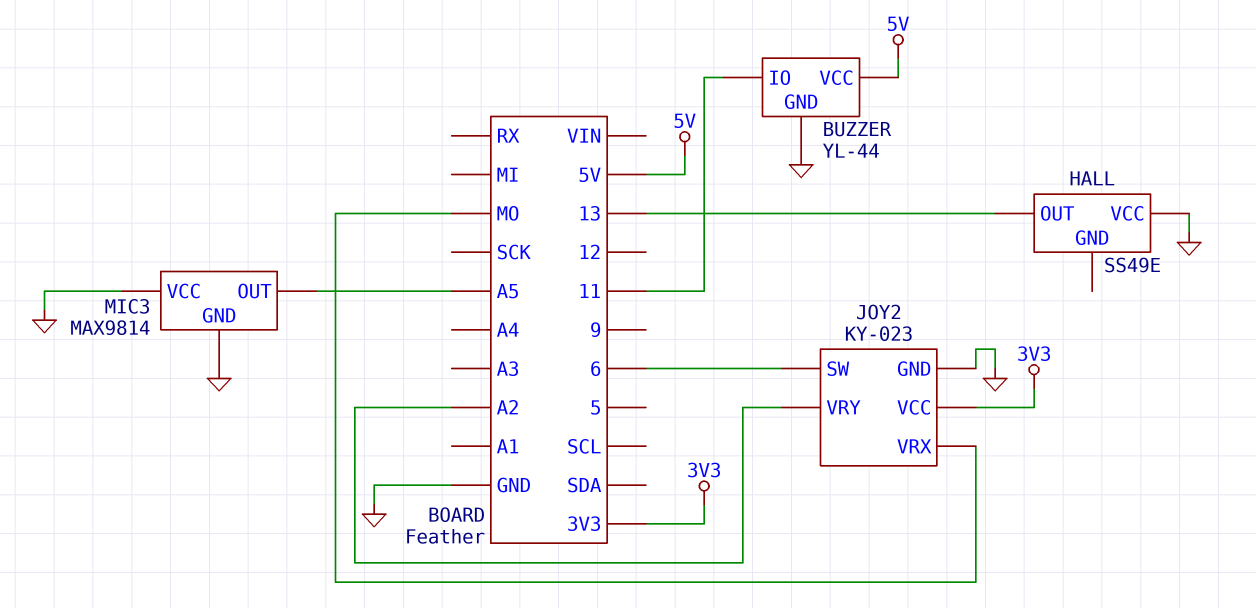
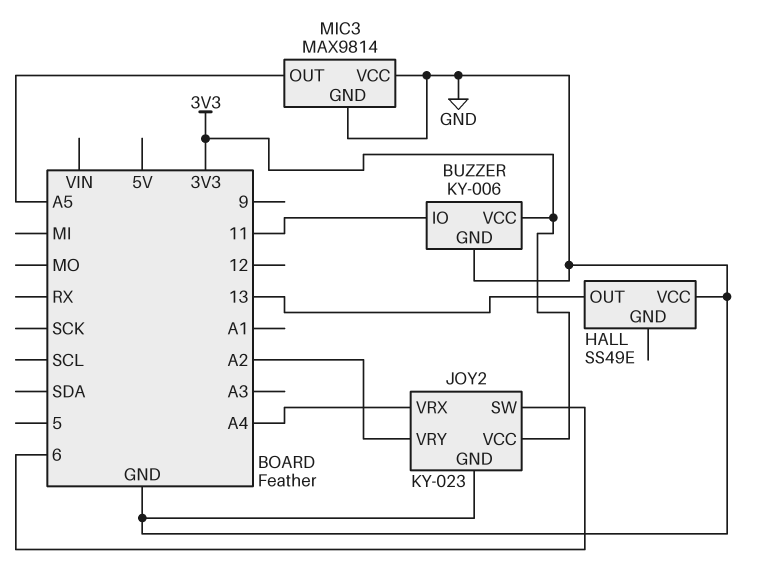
BUZZER: YL-44 -> KY-006
BUZZER pin VCC: 5V -> 3V3
JOY2 pin VRX: MO -> A4

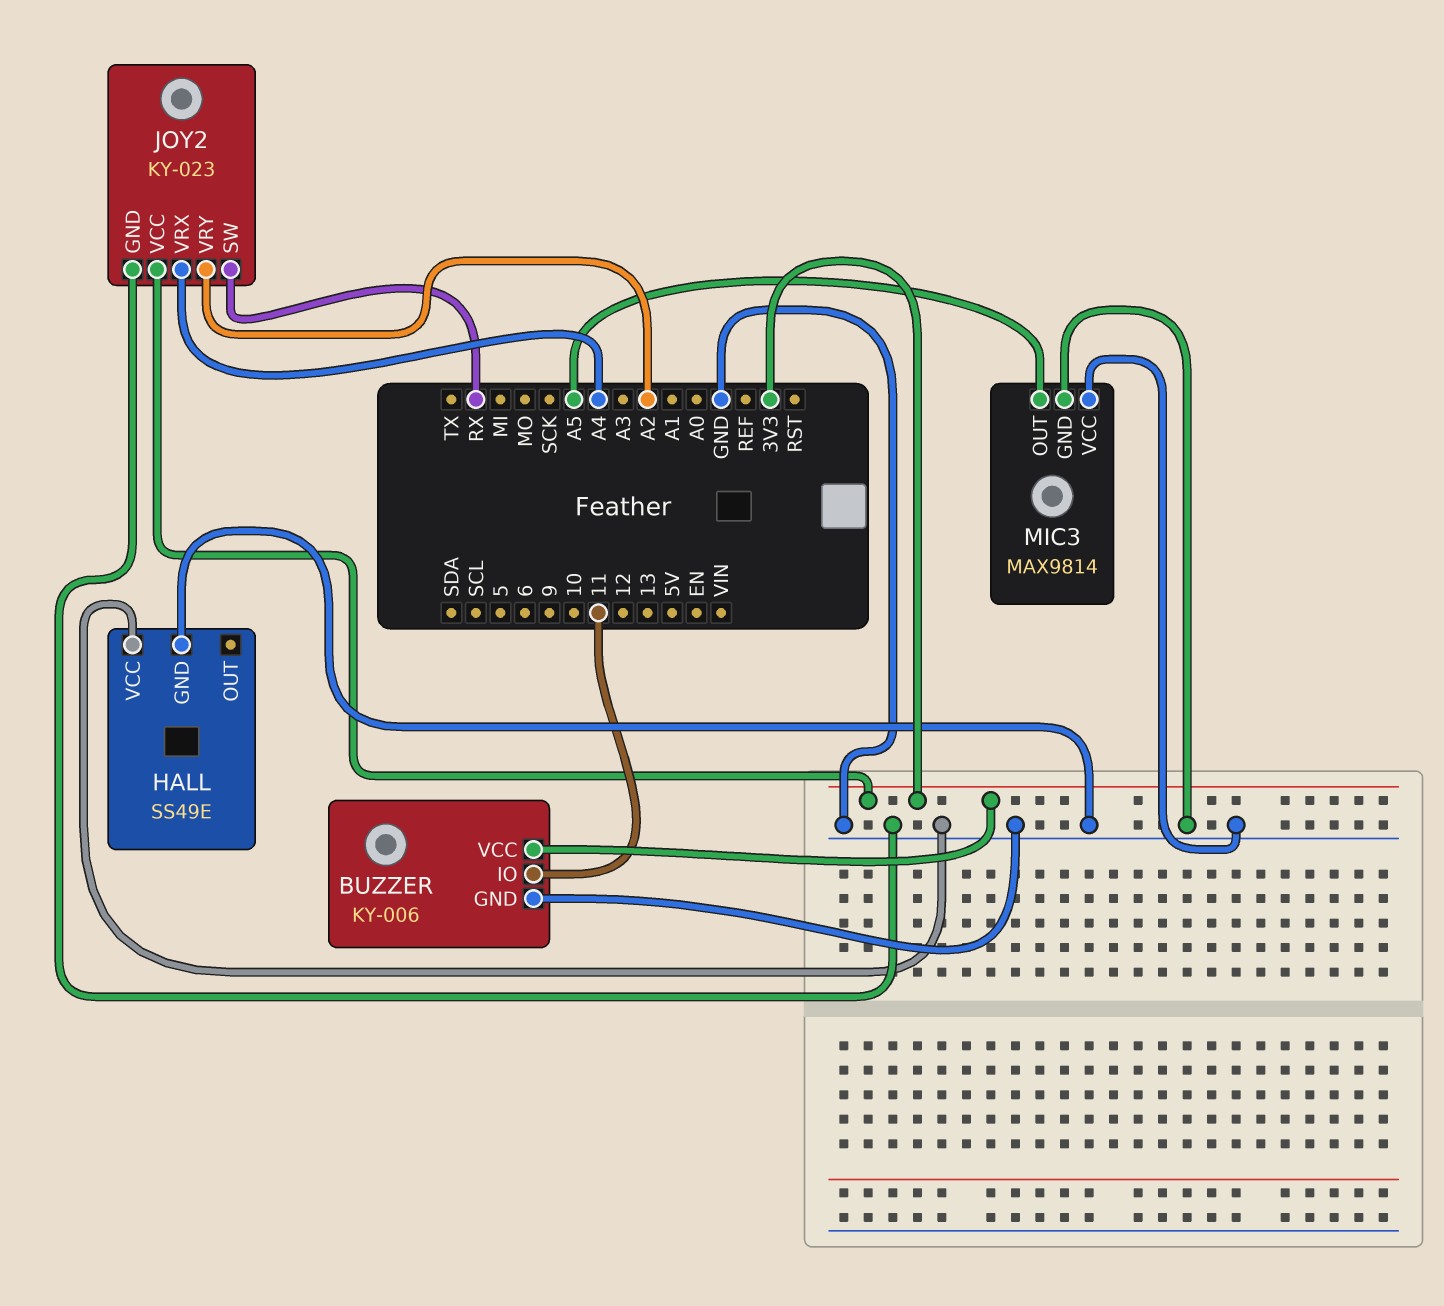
HALL pin GND: none -> GND
HALL pin OUT: 13 -> none
JOY2 pin SW: 6 -> RX

